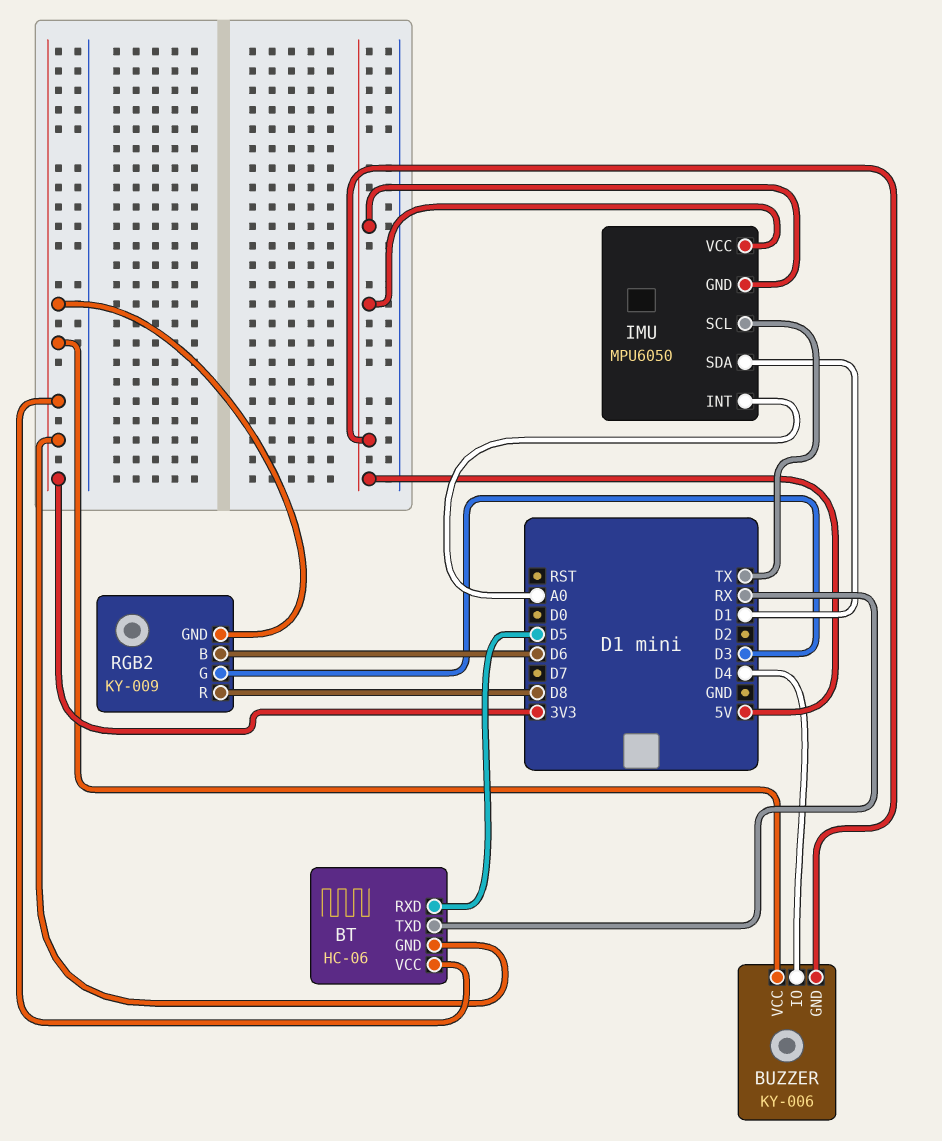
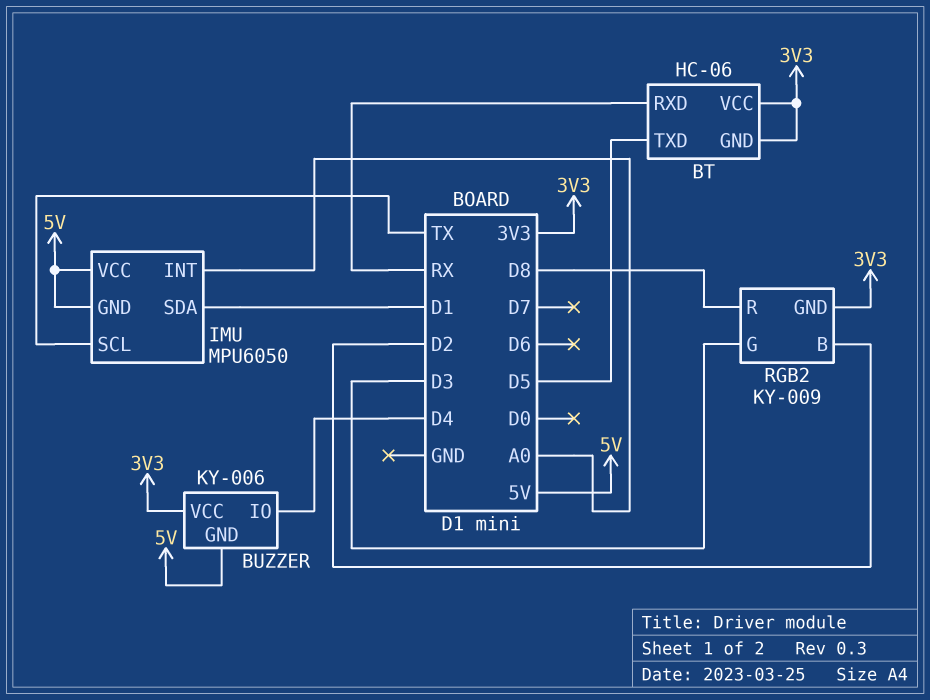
BT pin RXD: D5 -> RX
BT pin TXD: RX -> D5
RGB2 pin B: D6 -> D2

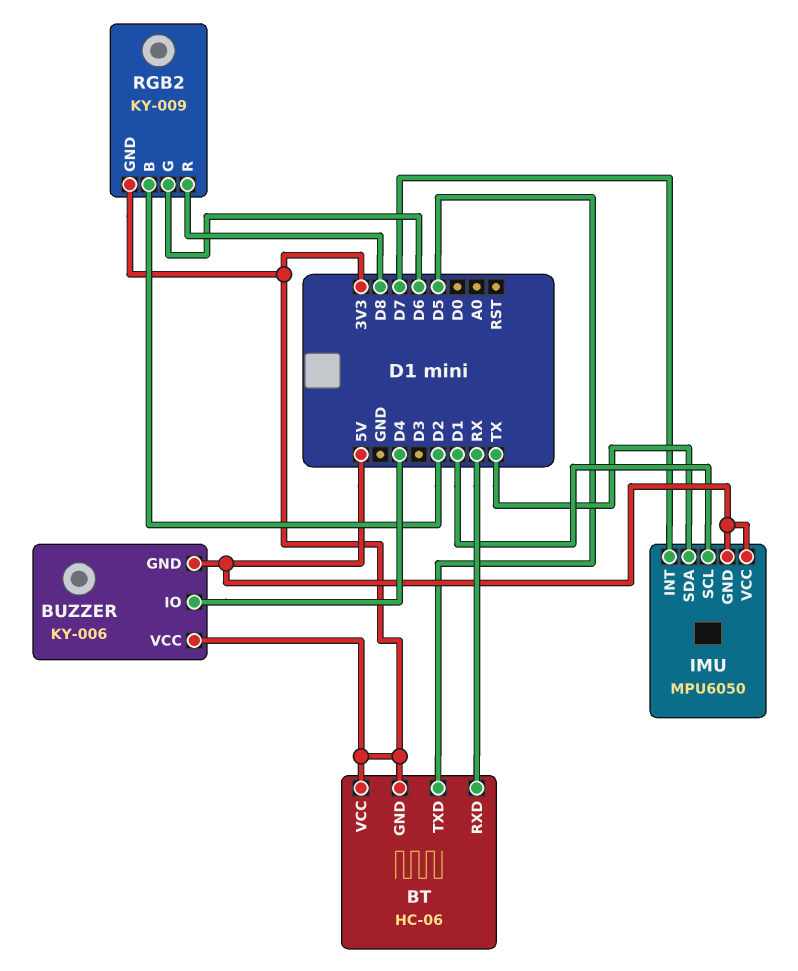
IMU pin INT: A0 -> D7
IMU pin SCL: TX -> D1
IMU pin SDA: D1 -> TX
RGB2 pin G: D3 -> D6

